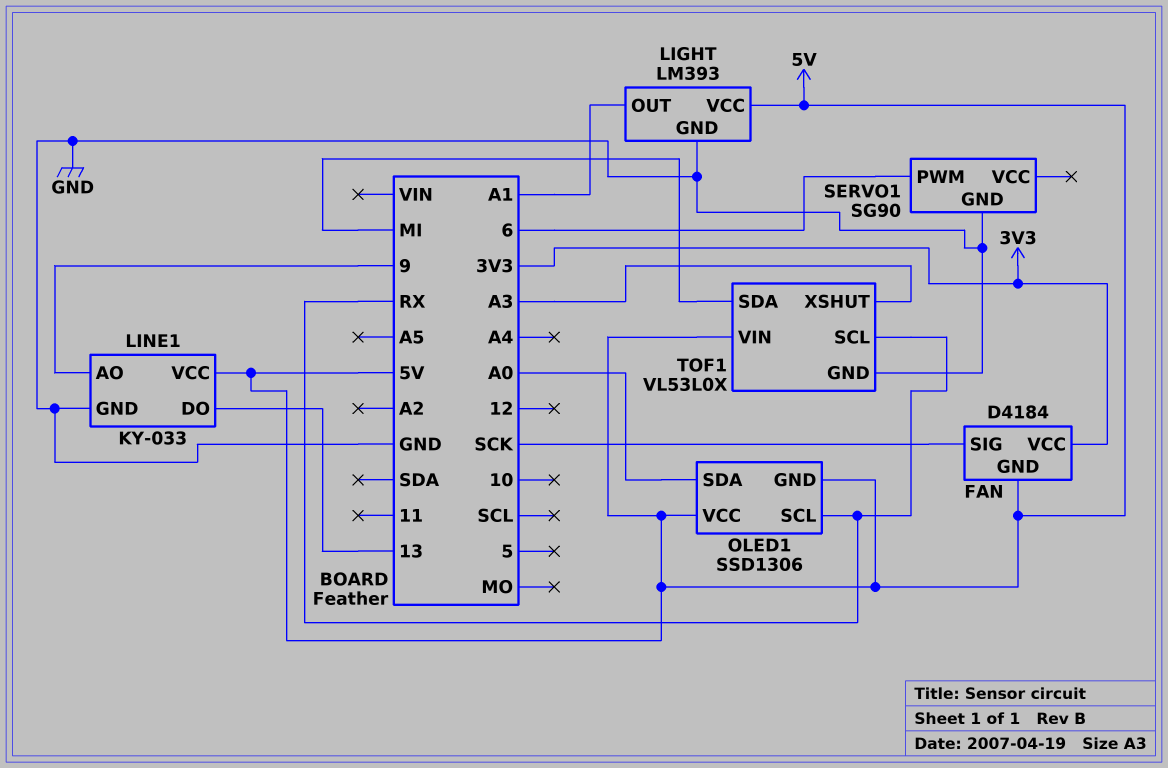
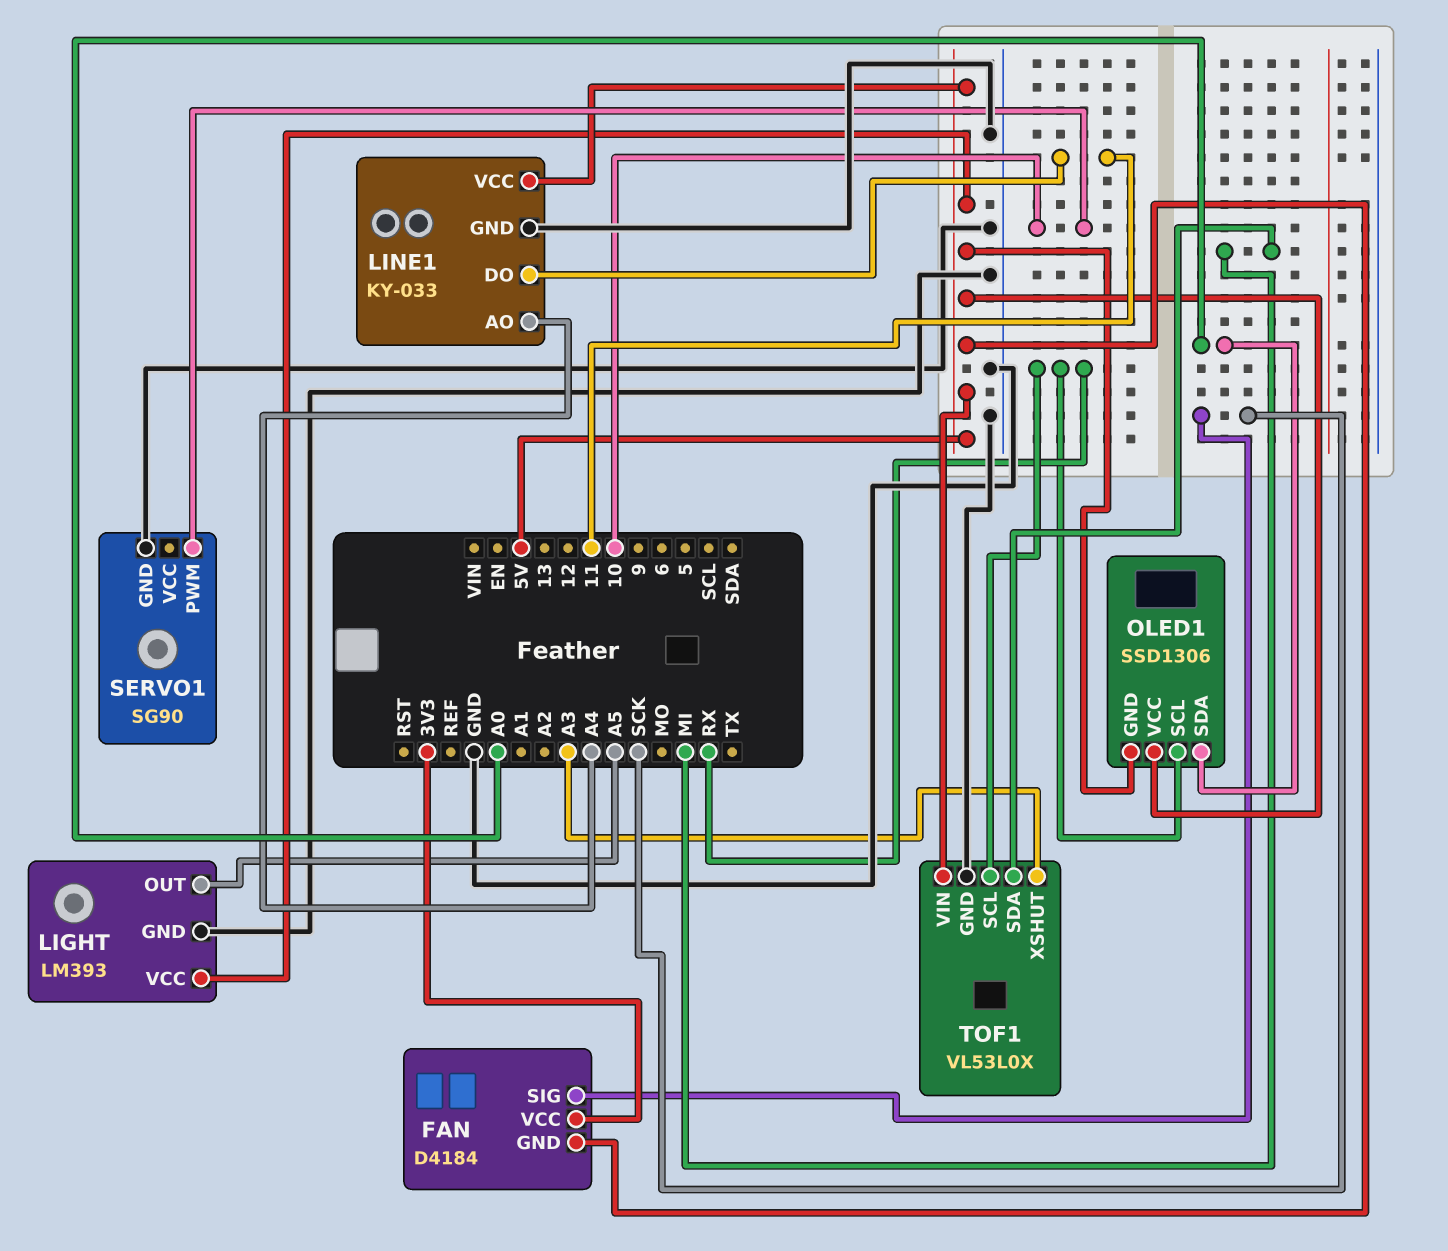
LIGHT pin OUT: A1 -> A5
LINE1 pin AO: 9 -> A4
LINE1 pin DO: 13 -> 11
SERVO1 pin PWM: 6 -> 10

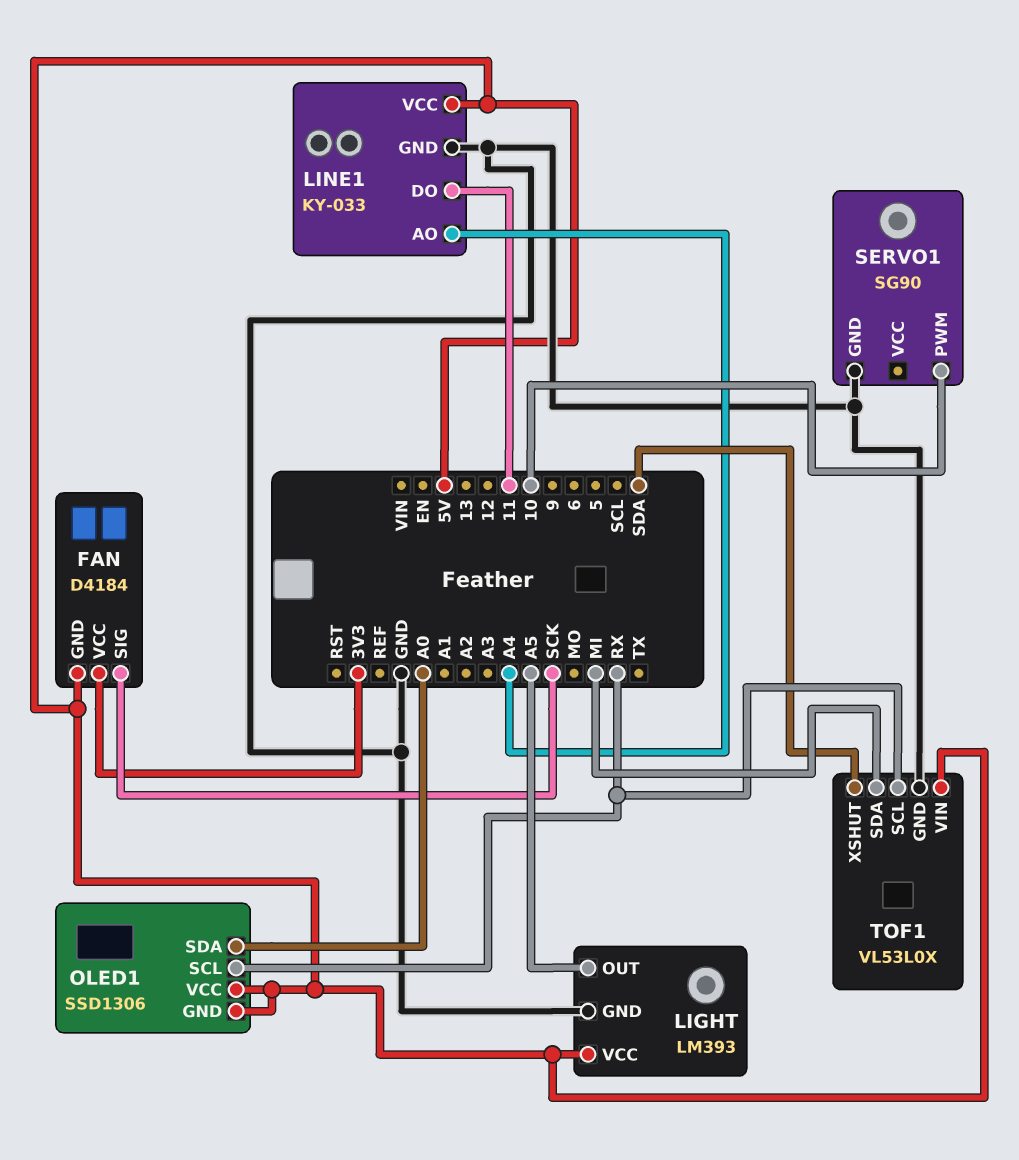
TOF1 pin XSHUT: A3 -> SDA

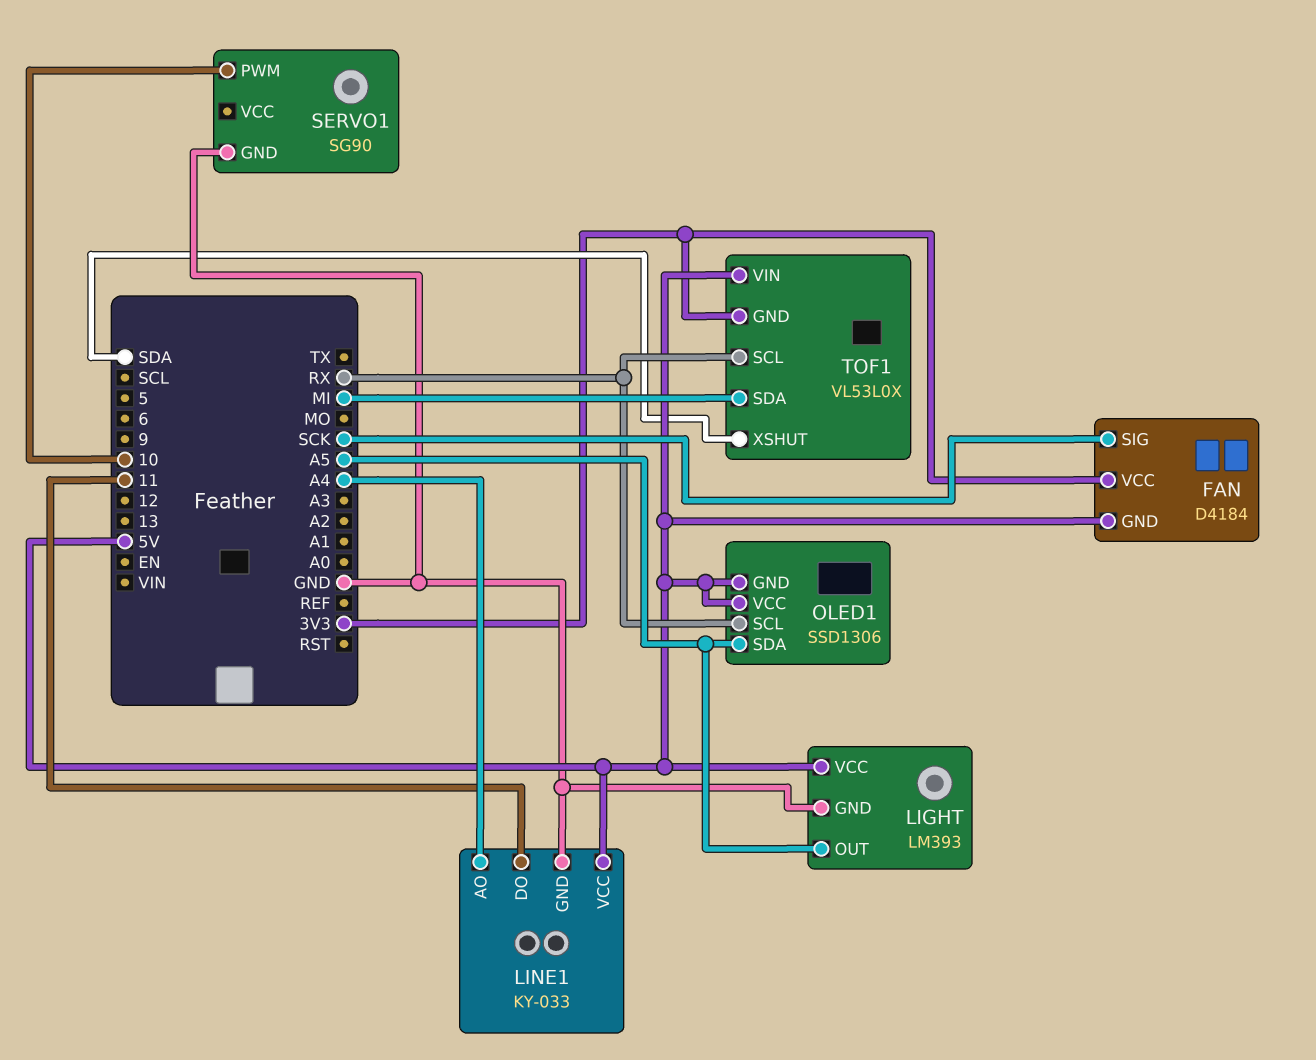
OLED1 pin SDA: A0 -> A5
TOF1 pin GND: GND -> 3V3

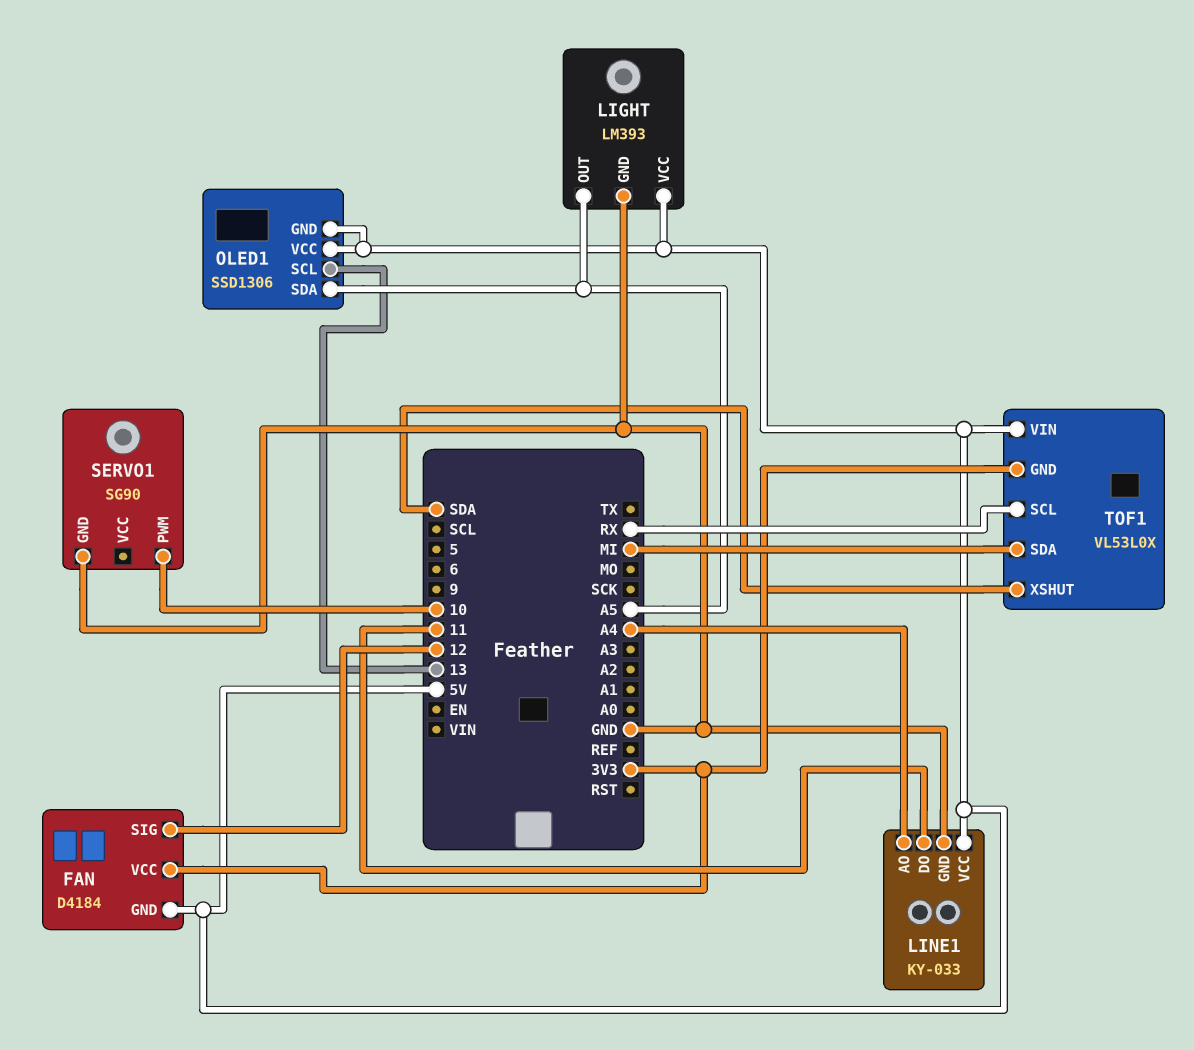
FAN pin SIG: SCK -> 12
OLED1 pin SCL: RX -> 13

